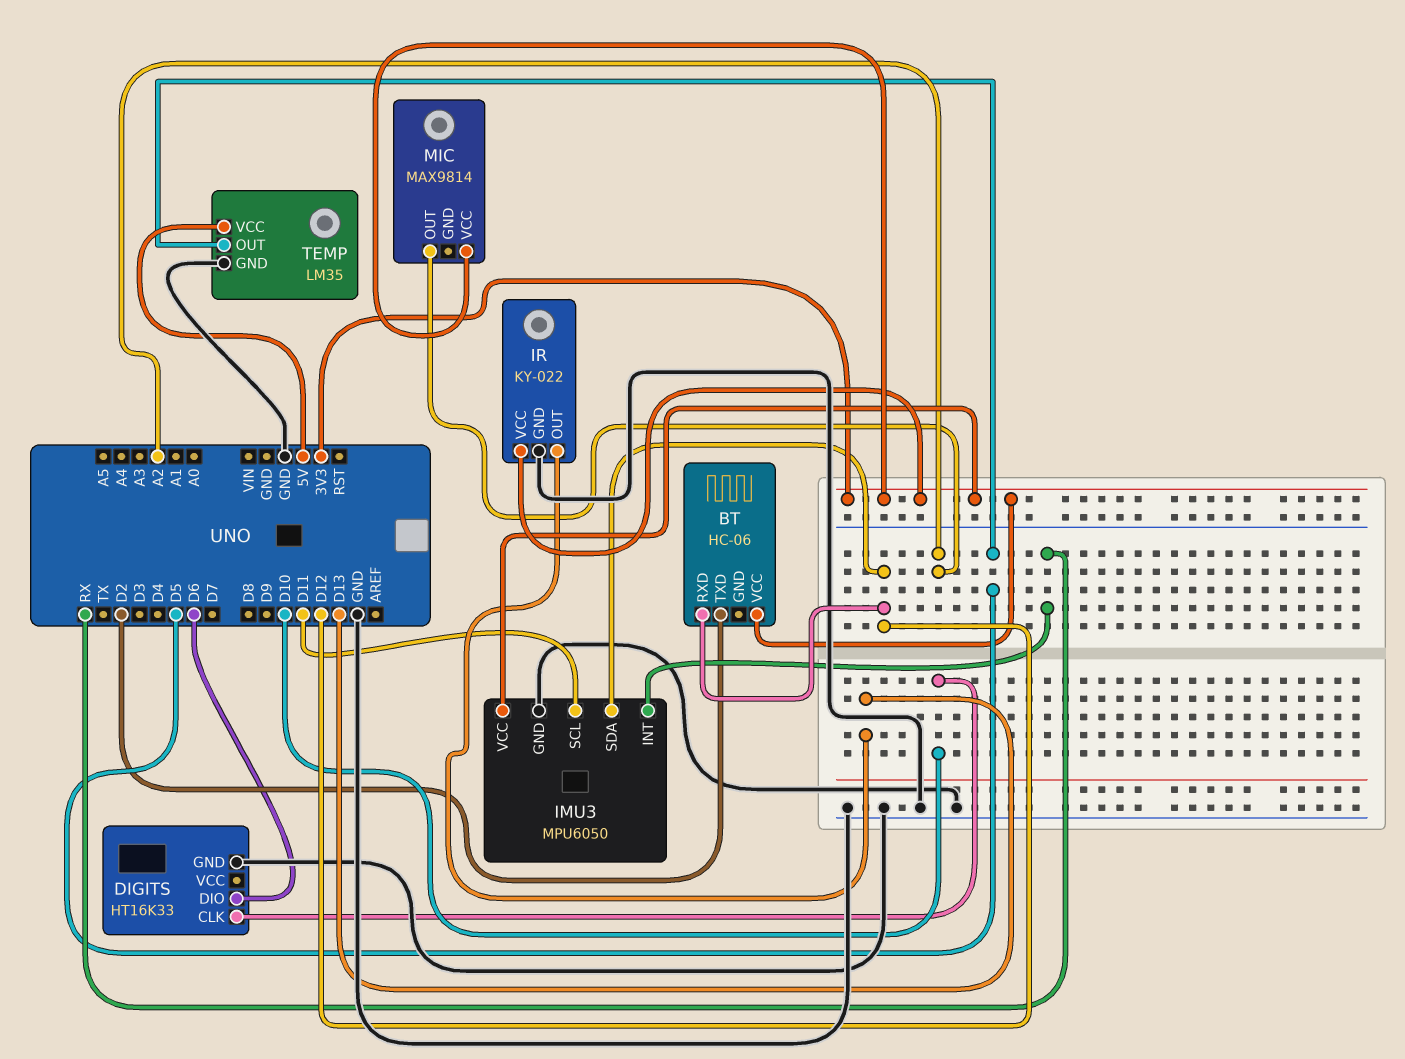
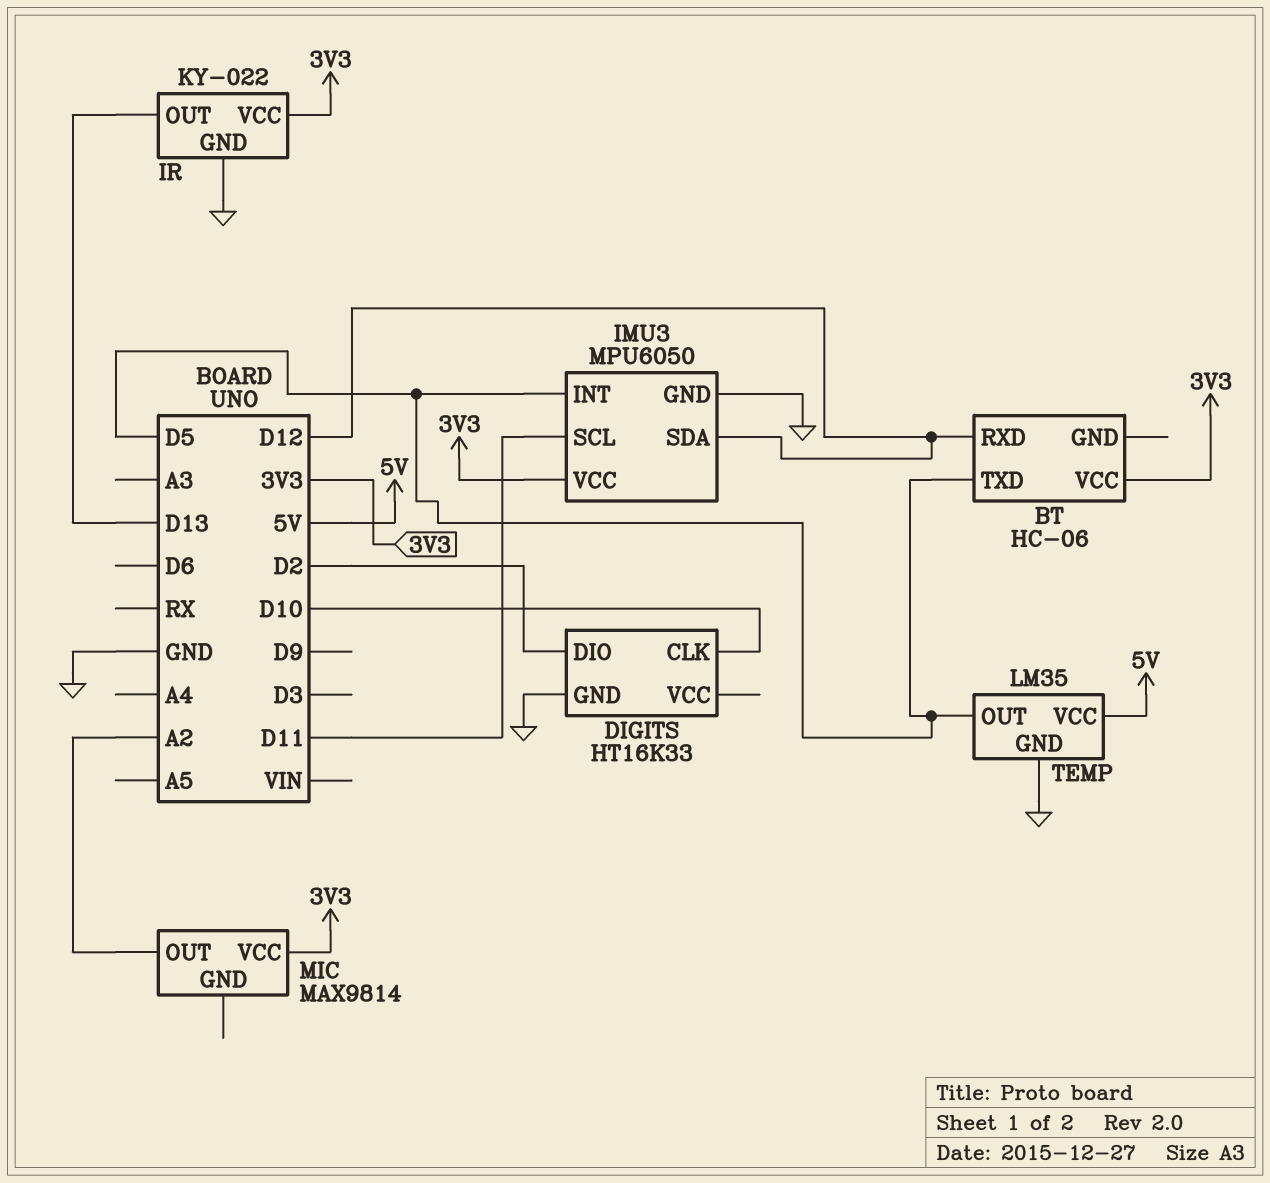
BT pin TXD: D2 -> D5
DIGITS pin DIO: D6 -> D2
IMU3 pin INT: RX -> D5

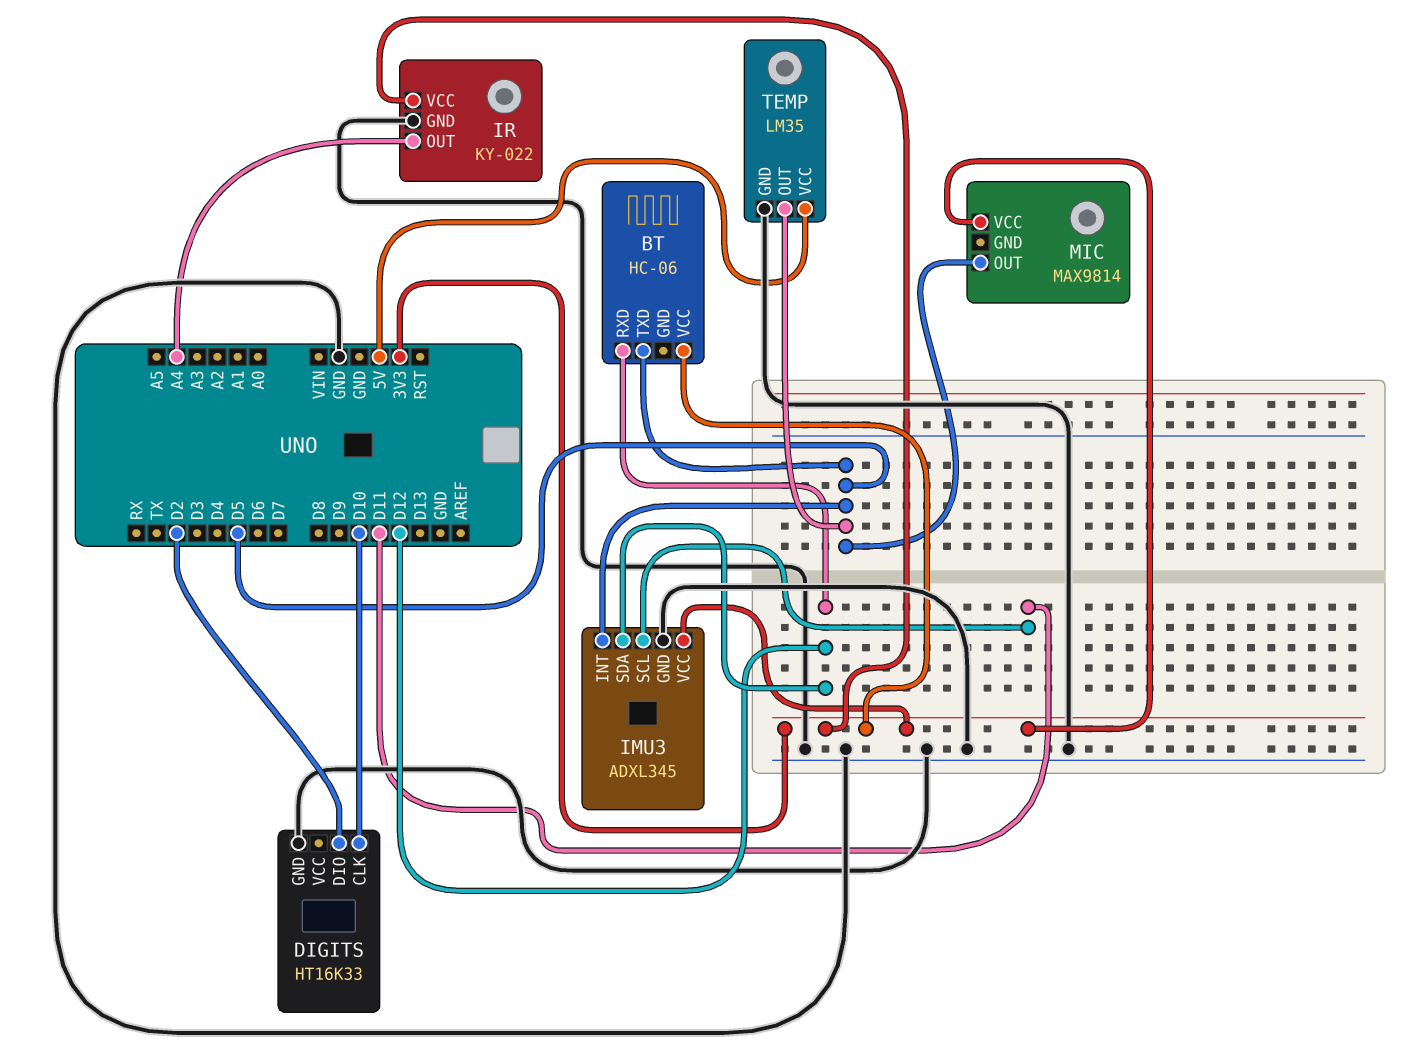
IMU3: MPU6050 -> ADXL345
IR pin OUT: D13 -> A4
MIC pin OUT: A2 -> D5

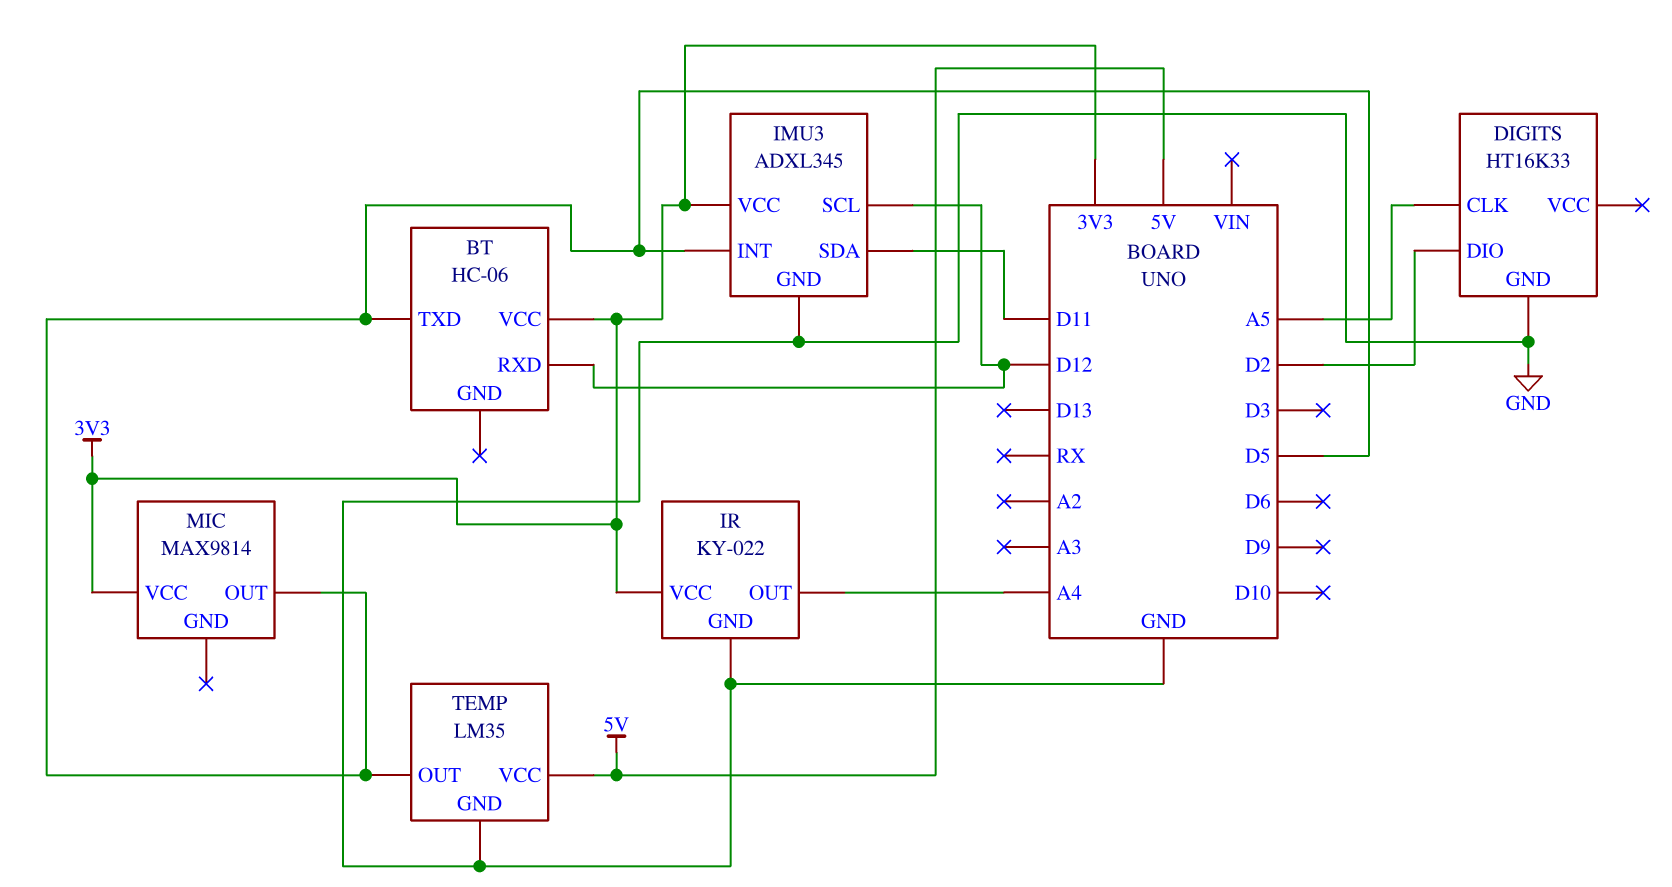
DIGITS pin CLK: D10 -> A5
IMU3 pin SCL: D11 -> D12
IMU3 pin SDA: D12 -> D11

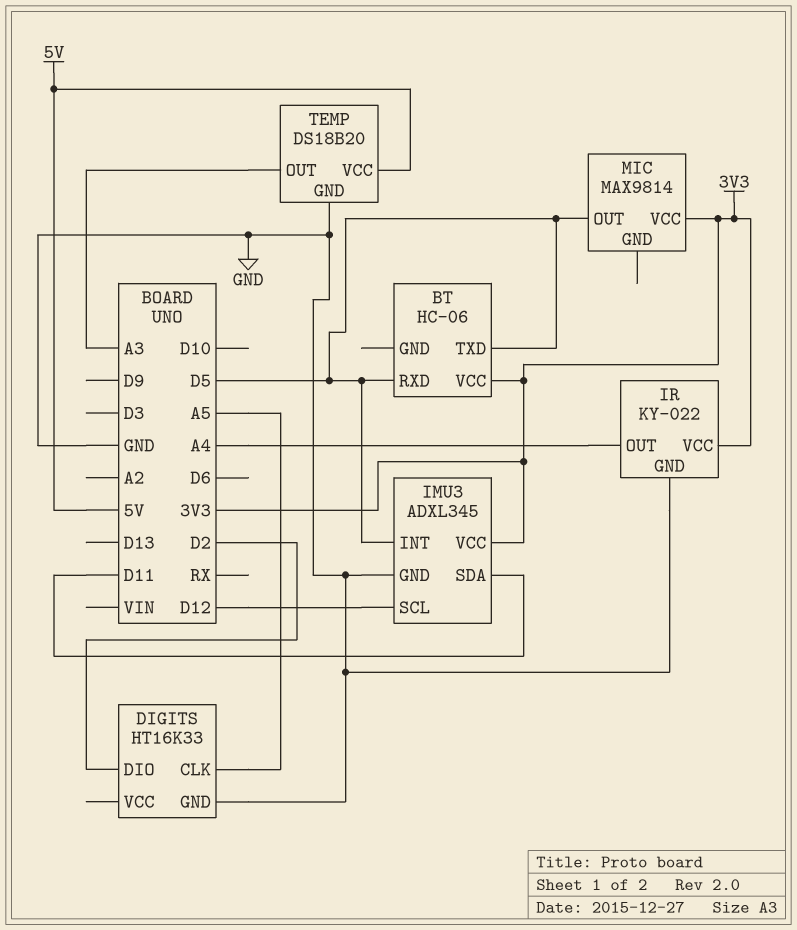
BT pin RXD: D12 -> D5
TEMP: LM35 -> DS18B20
TEMP pin OUT: D5 -> A3

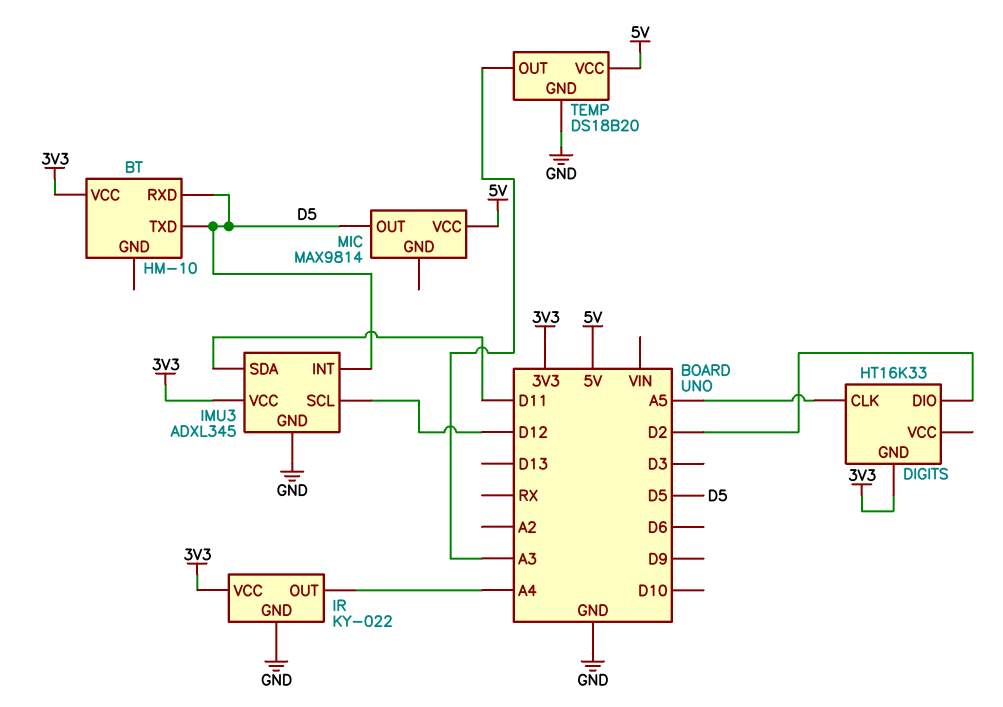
BT: HC-06 -> HM-10
DIGITS pin GND: GND -> 3V3
MIC pin VCC: 3V3 -> 5V

